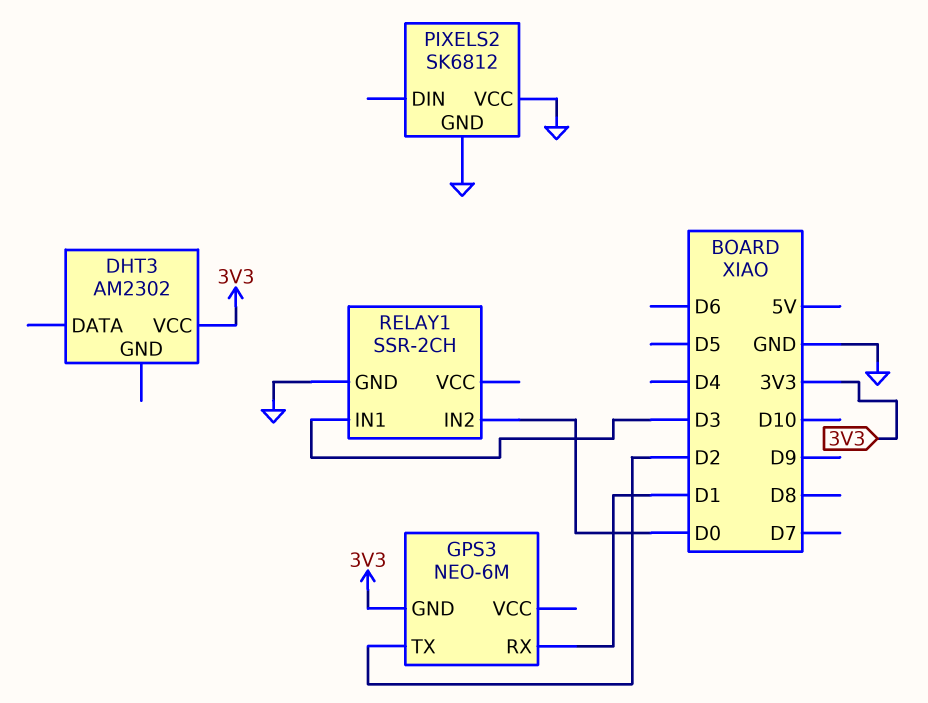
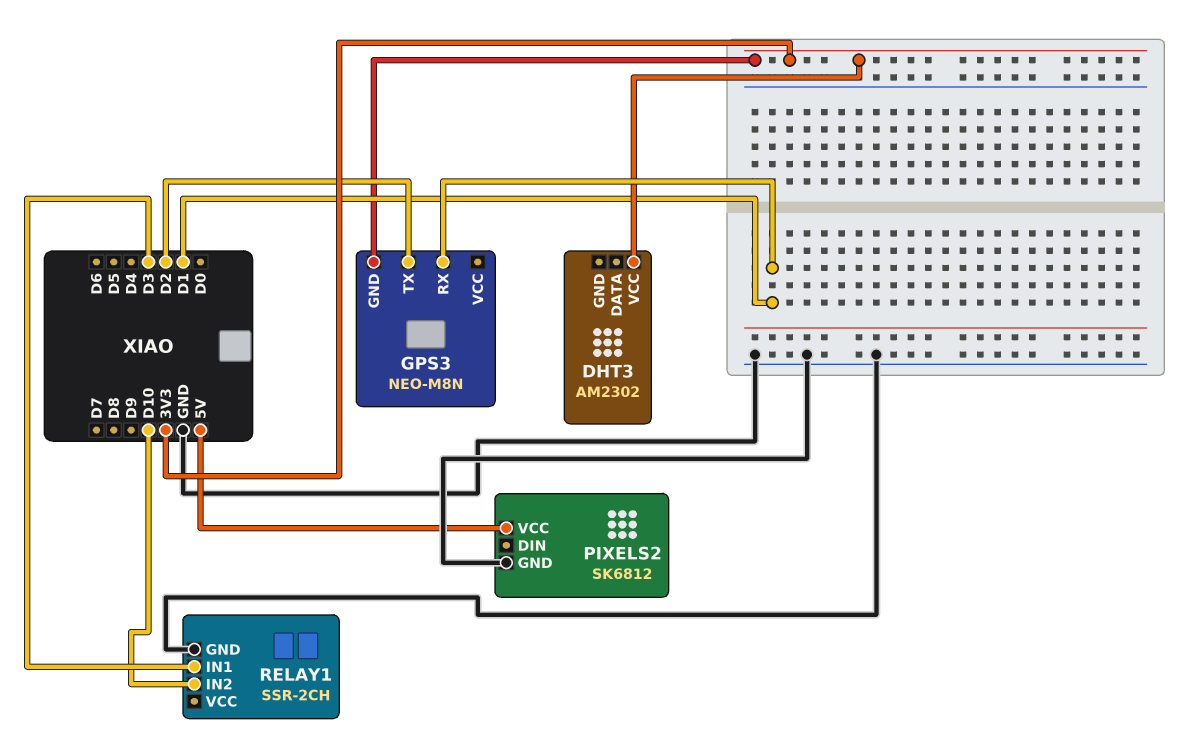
GPS3: NEO-6M -> NEO-M8N
PIXELS2 pin VCC: GND -> 5V
RELAY1 pin IN2: D0 -> D10

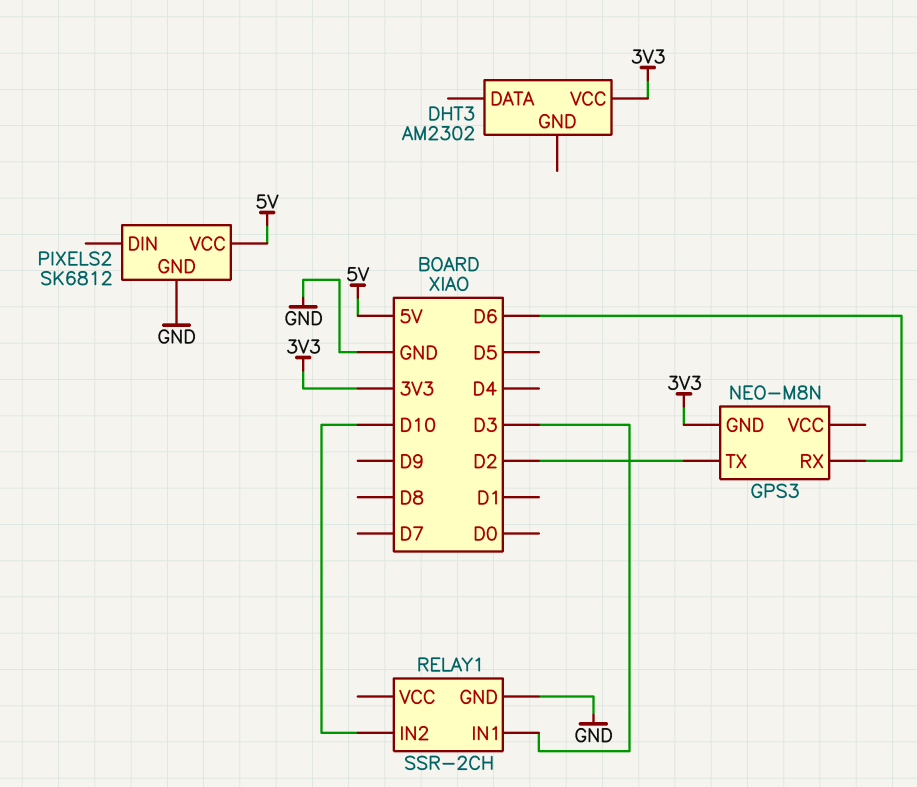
GPS3 pin RX: D1 -> D6

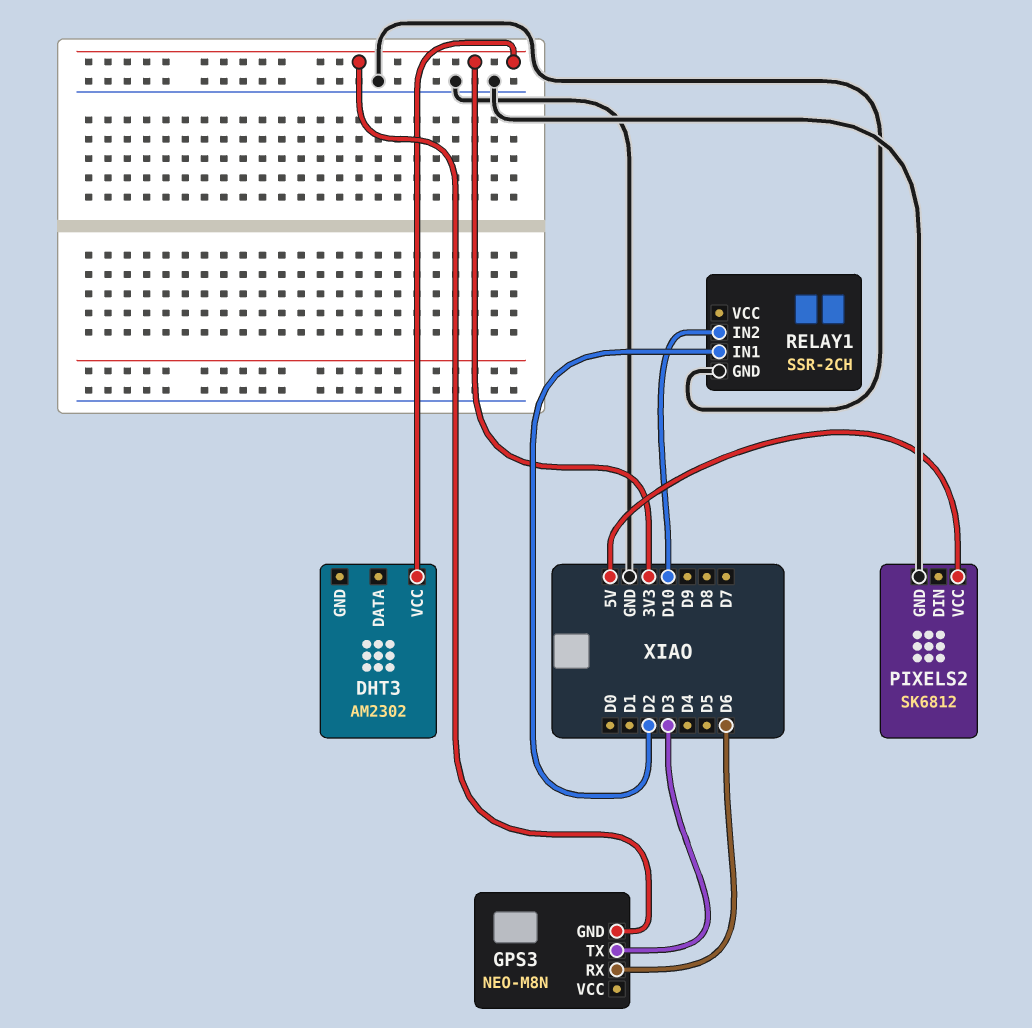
GPS3 pin TX: D2 -> D3
RELAY1 pin IN1: D3 -> D2

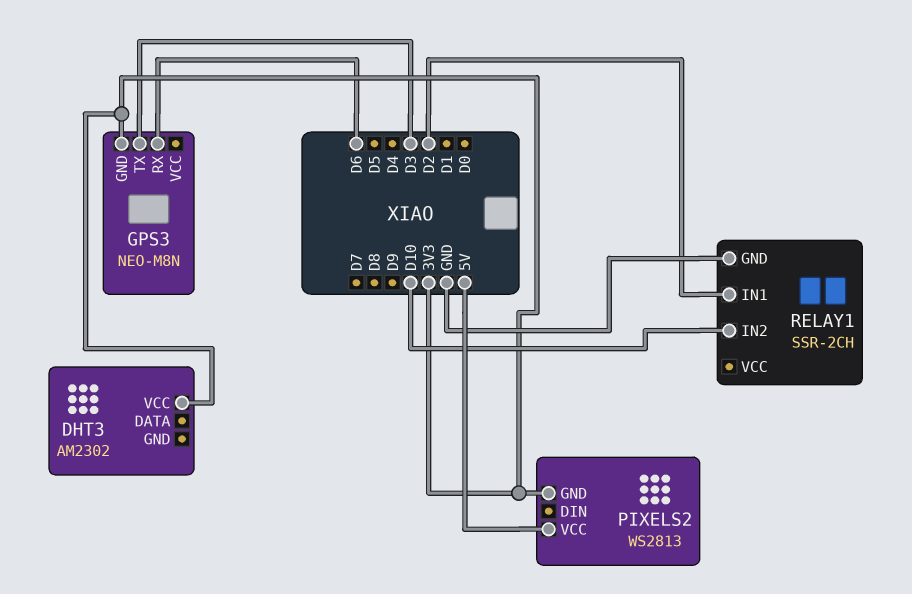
PIXELS2: SK6812 -> WS2813
PIXELS2 pin GND: GND -> 3V3

